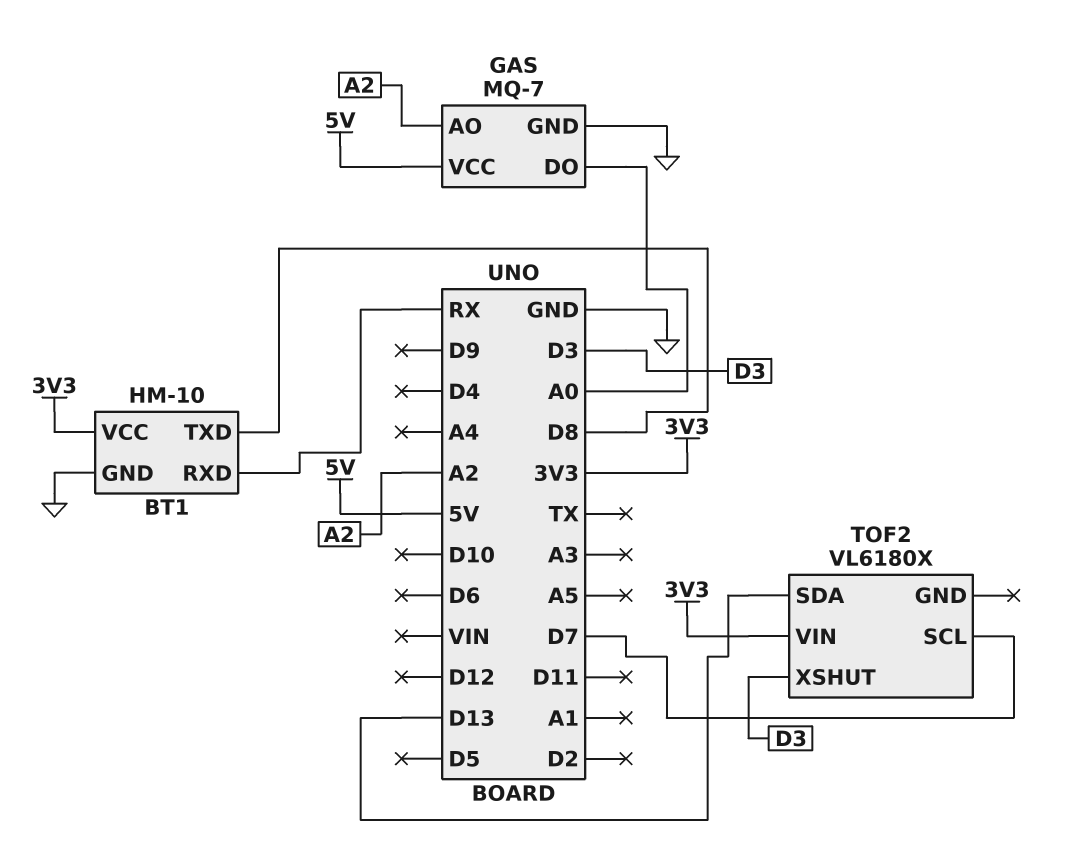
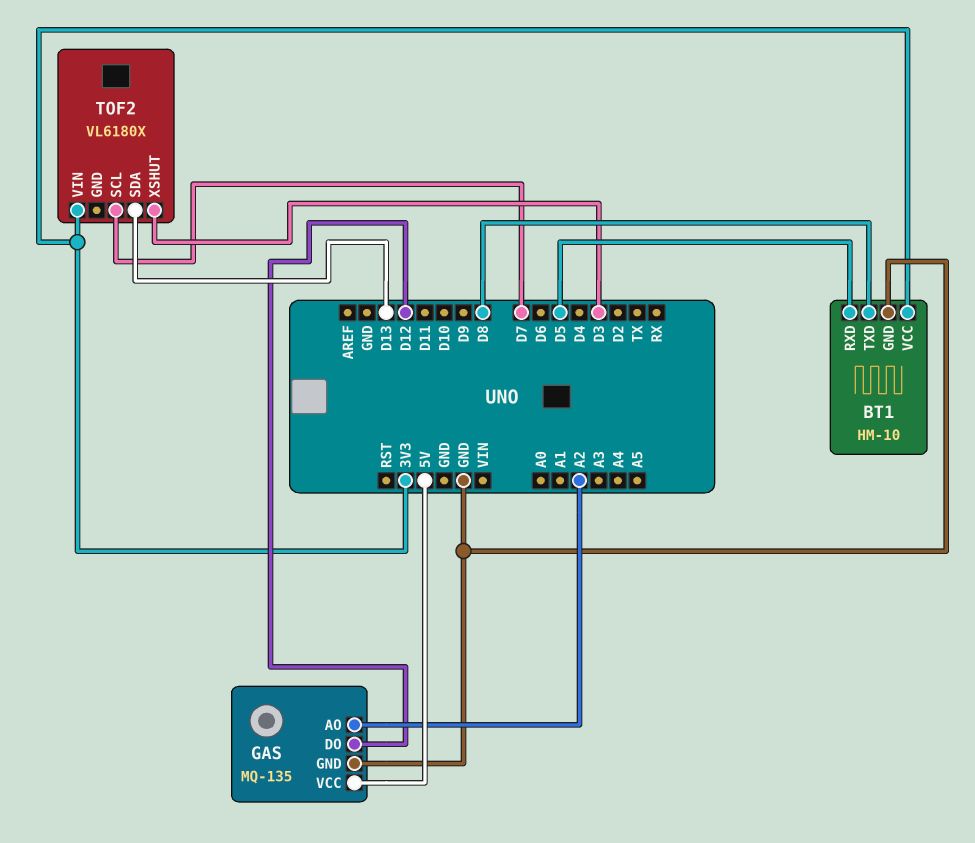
BT1 pin RXD: RX -> D5
GAS: MQ-7 -> MQ-135
GAS pin DO: A0 -> D12

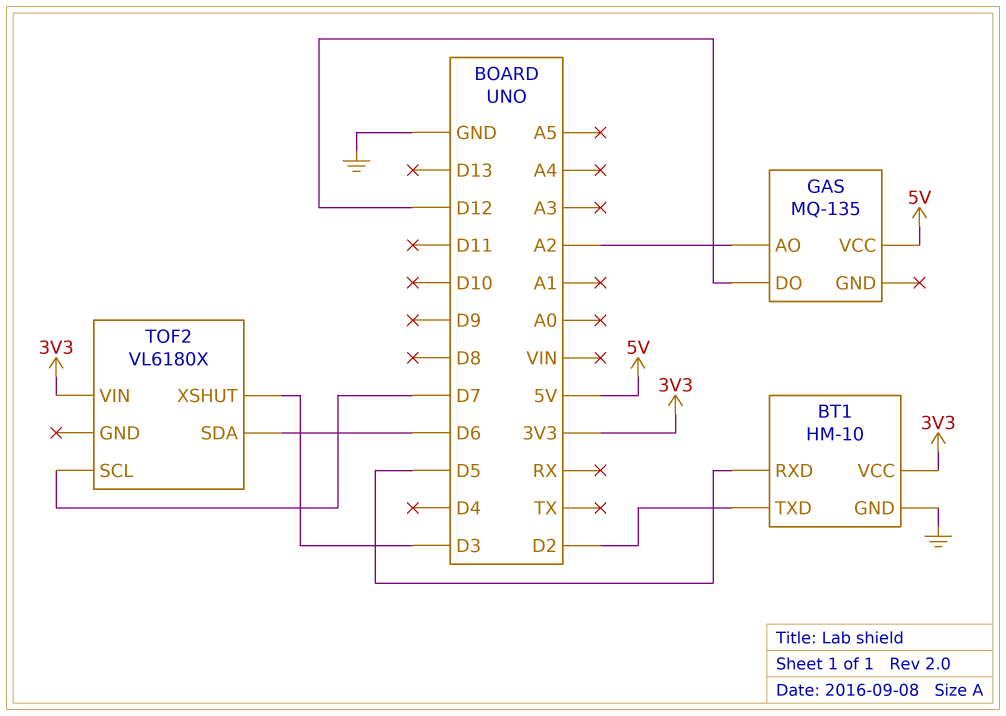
BT1 pin TXD: D8 -> D2
GAS pin GND: GND -> none
TOF2 pin SDA: D13 -> D6

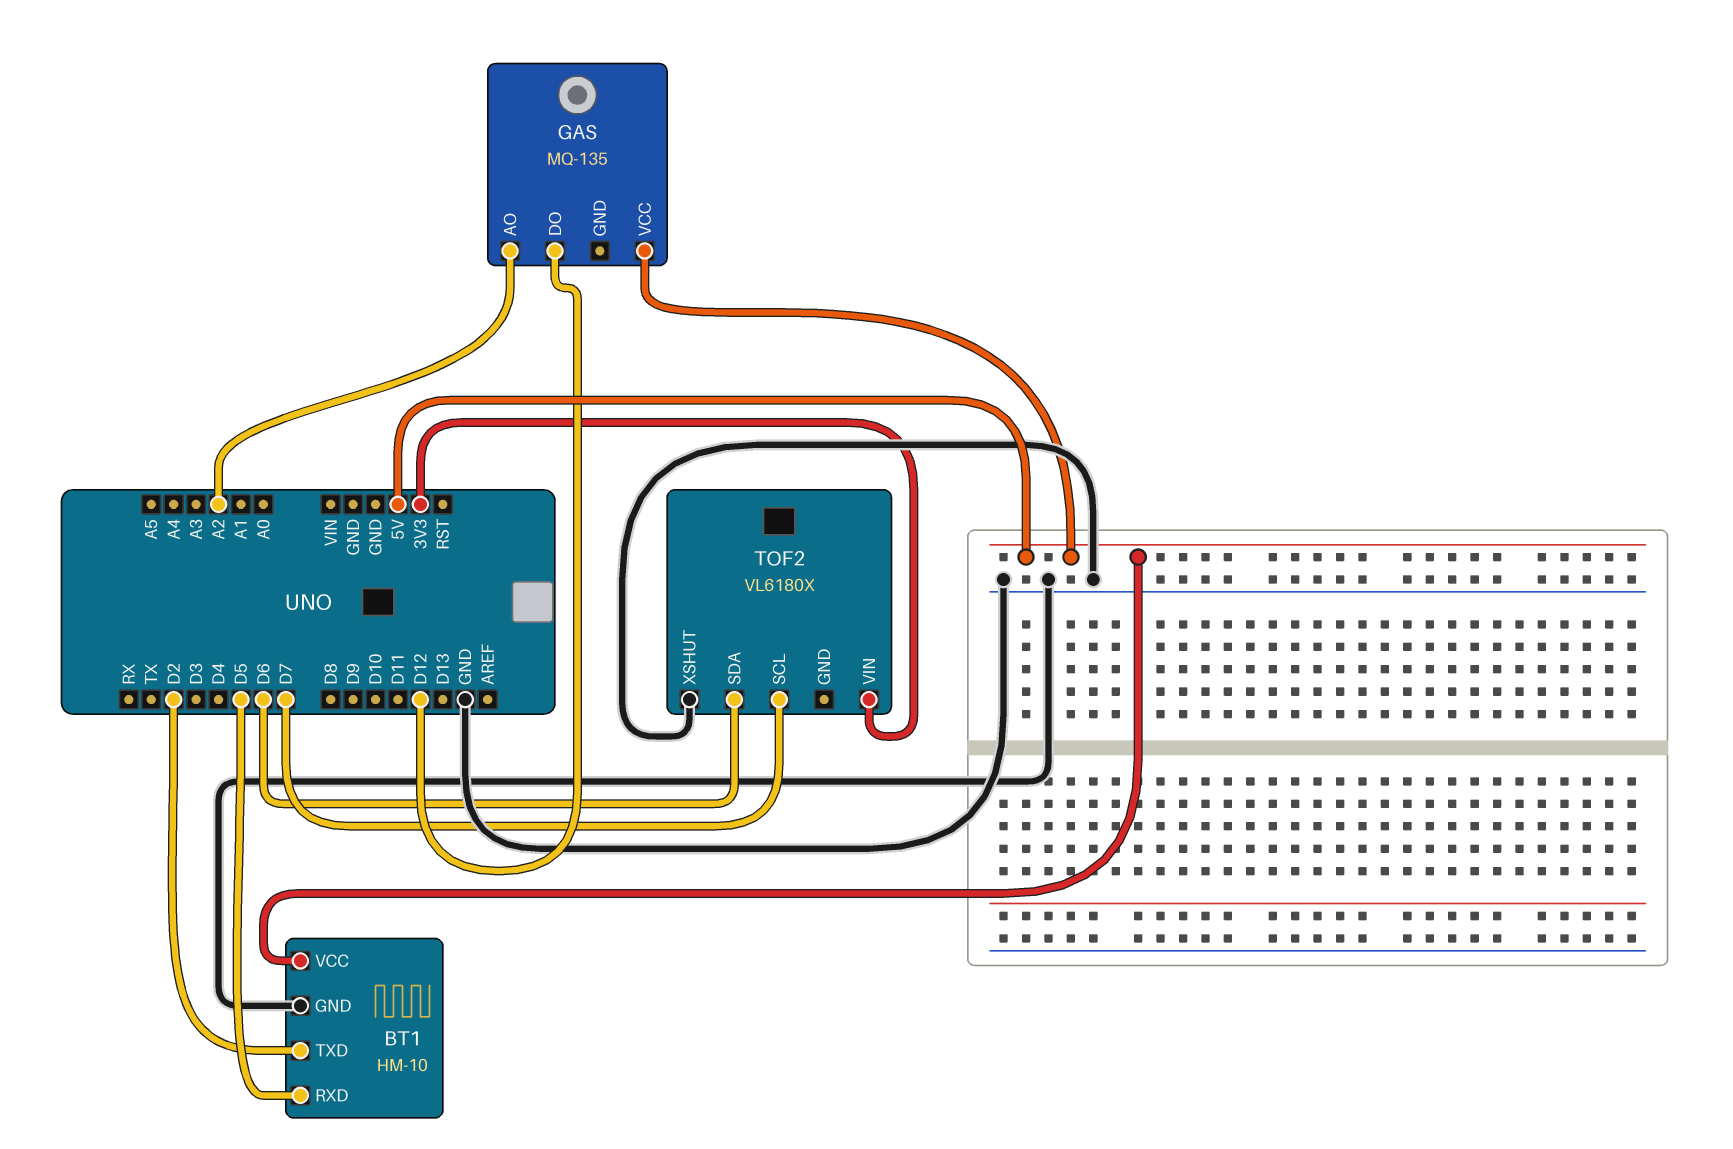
BT1 pin VCC: 3V3 -> 5V
TOF2 pin XSHUT: D3 -> GND

